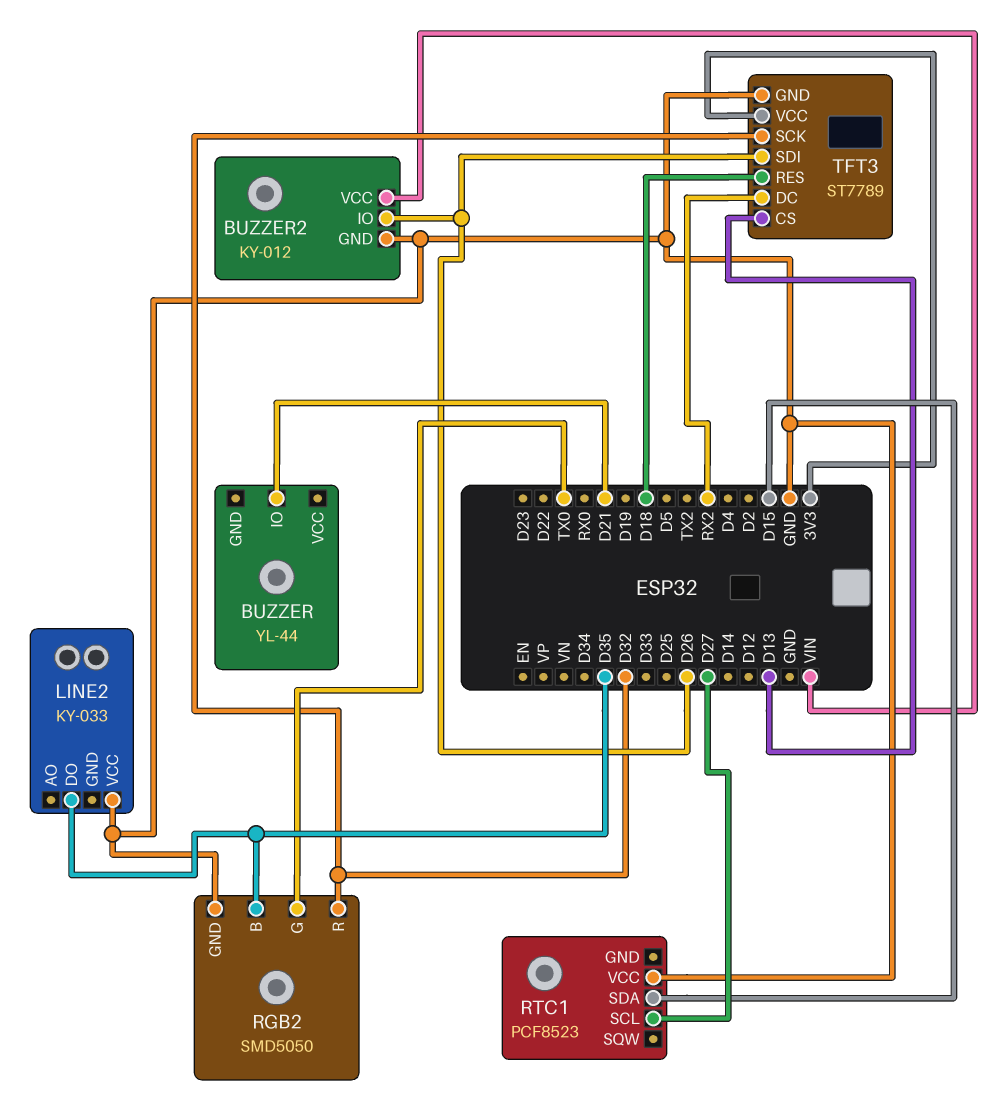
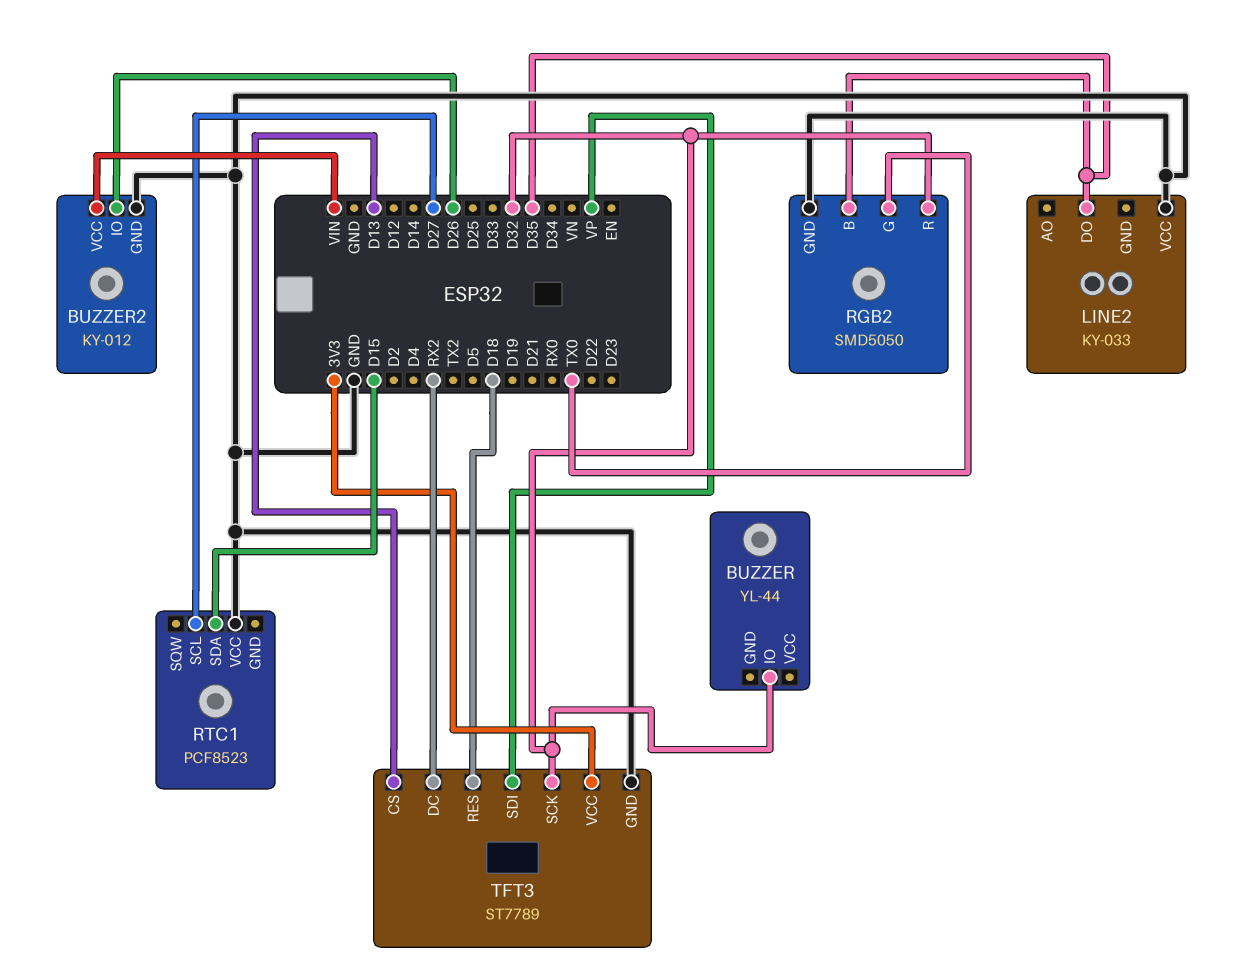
BUZZER pin IO: D21 -> D32
TFT3 pin SDI: D26 -> VP

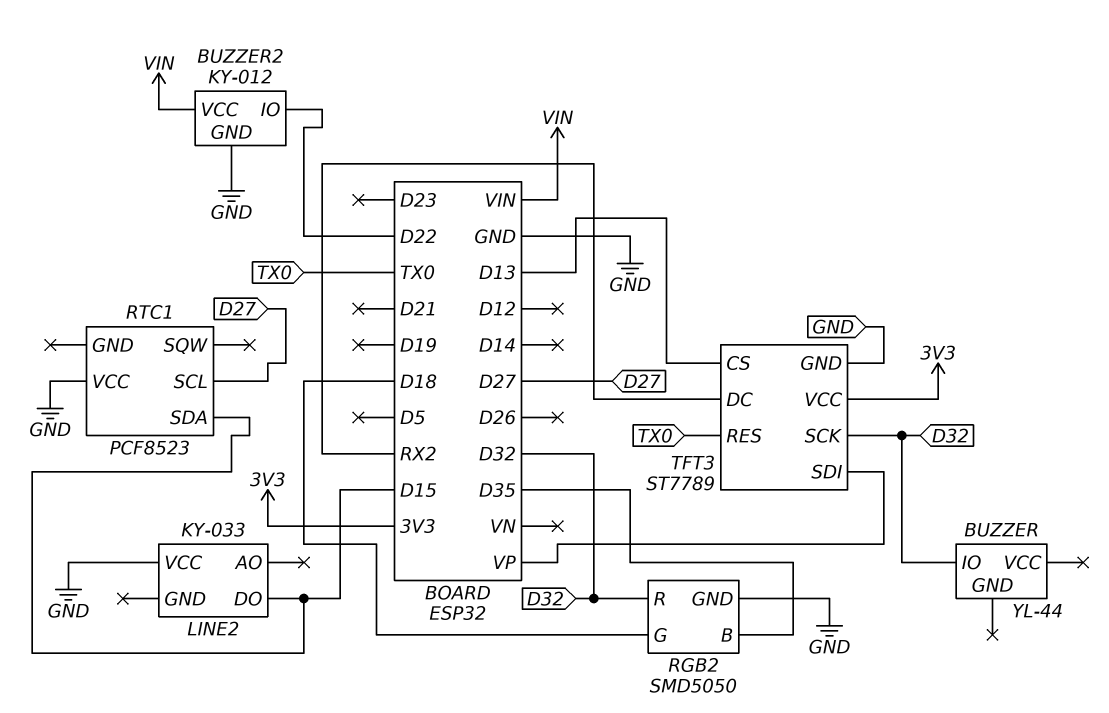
BUZZER2 pin IO: D26 -> D22
LINE2 pin DO: D35 -> D15
RGB2 pin G: TX0 -> D18
TFT3 pin RES: D18 -> TX0

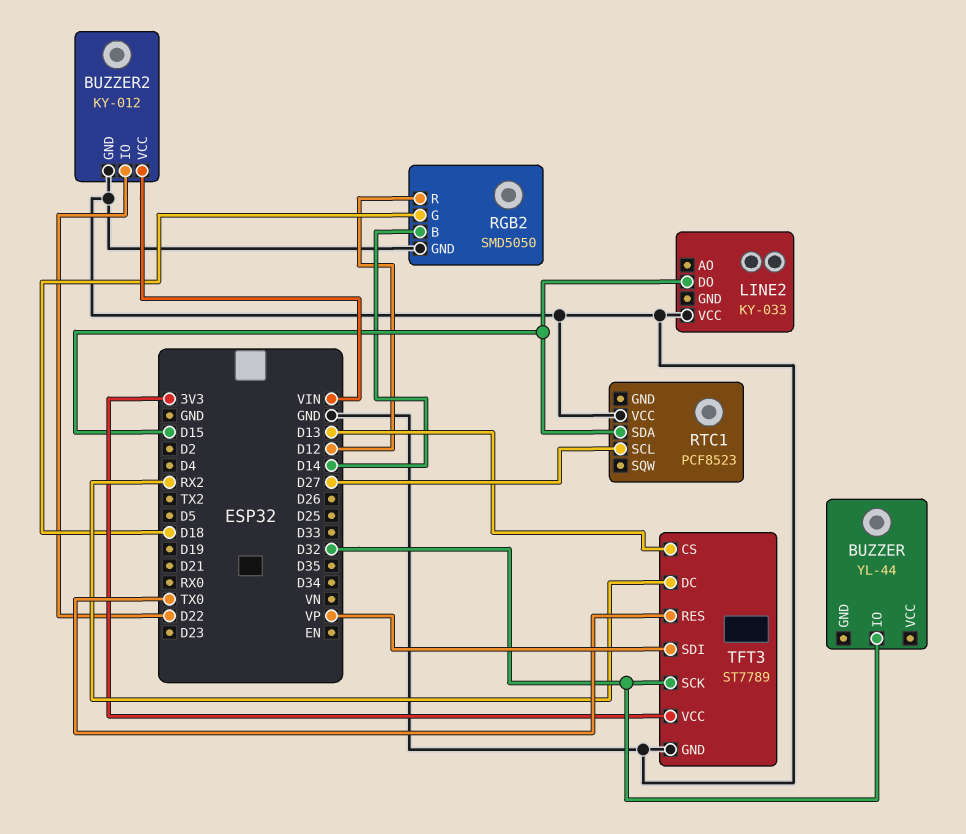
RGB2 pin B: D35 -> D14
RGB2 pin R: D32 -> D12

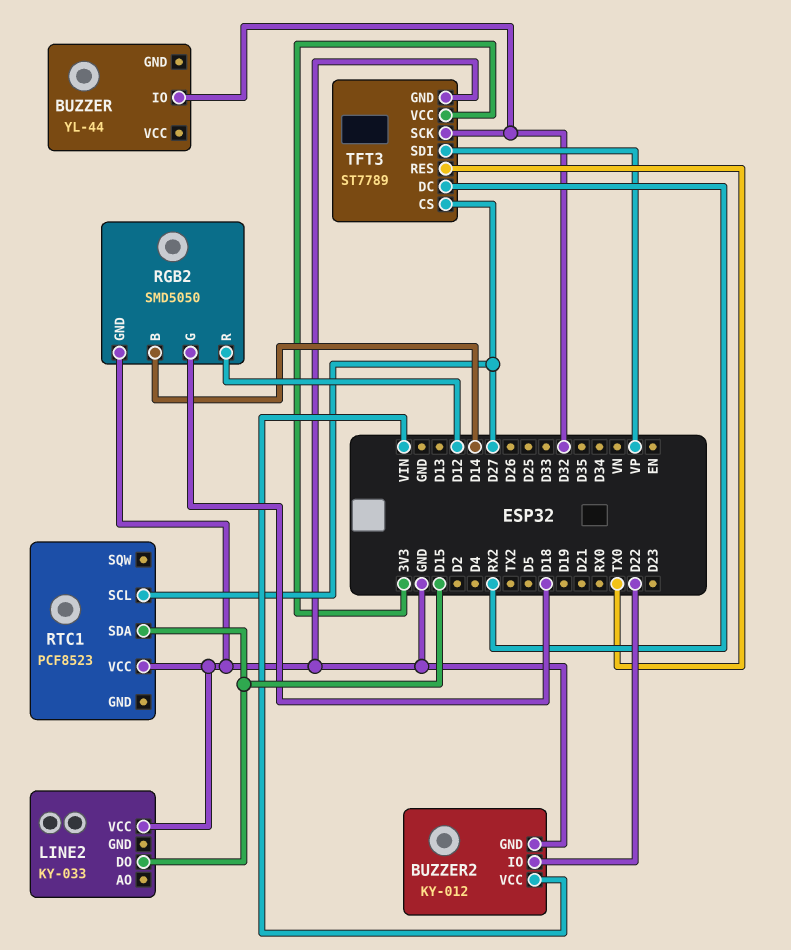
TFT3 pin CS: D13 -> D27

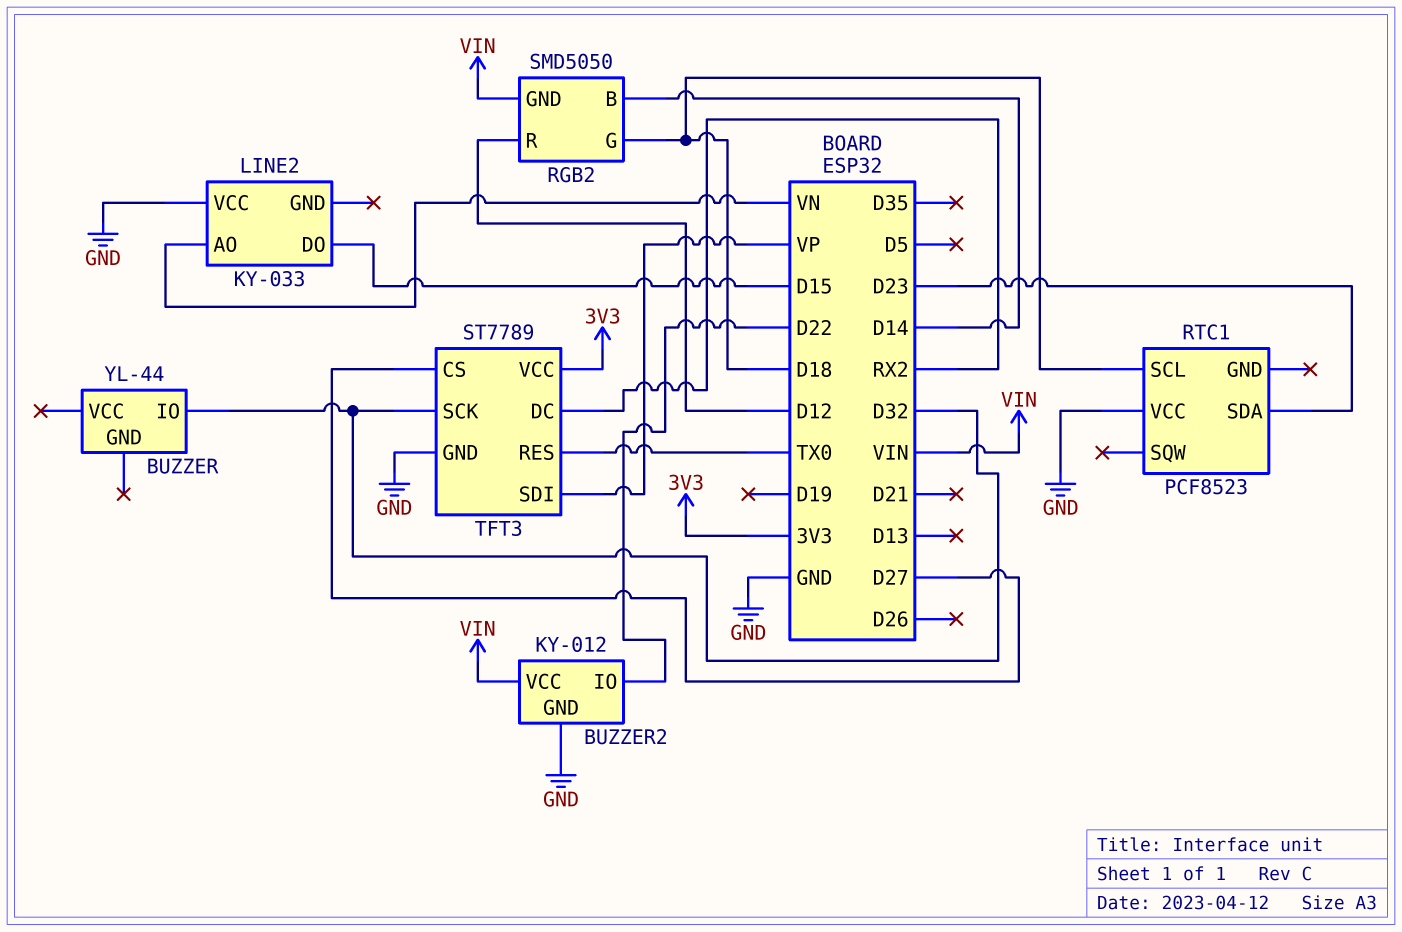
LINE2 pin AO: none -> VN
RGB2 pin GND: GND -> VIN
RTC1 pin SCL: D27 -> D18
RTC1 pin SDA: D15 -> D23

